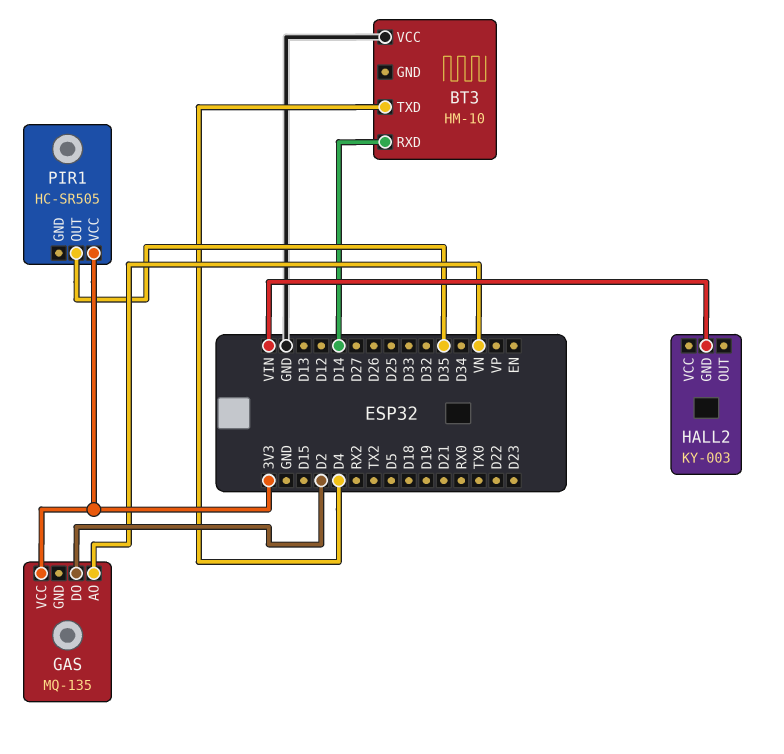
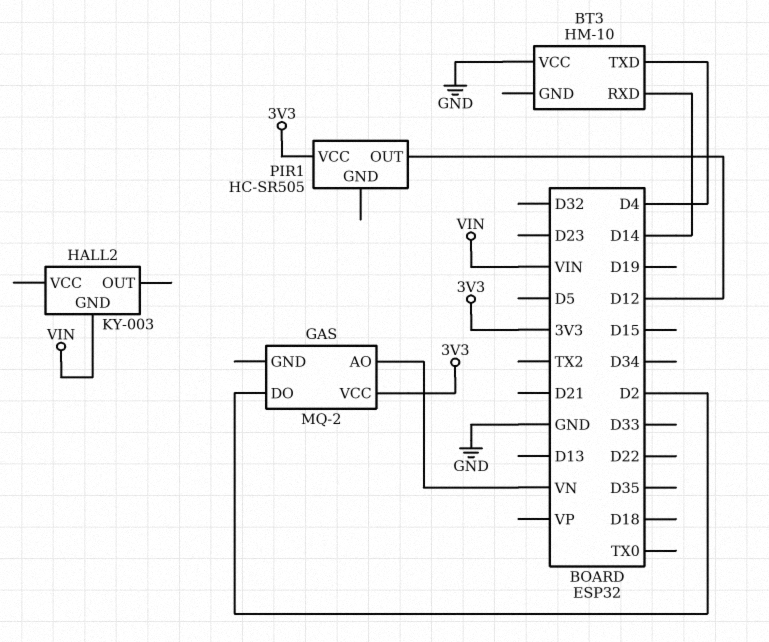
GAS: MQ-135 -> MQ-2
PIR1 pin OUT: D35 -> D12

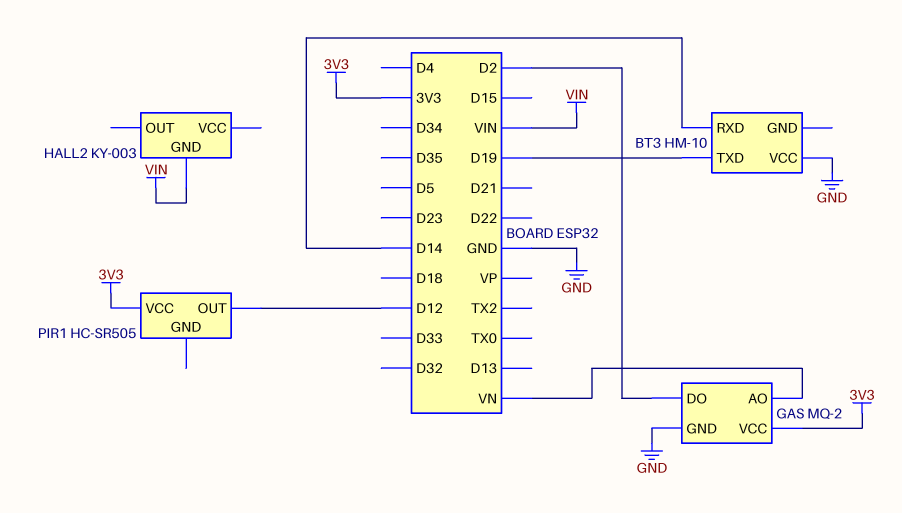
BT3 pin TXD: D4 -> D19
GAS pin GND: none -> GND

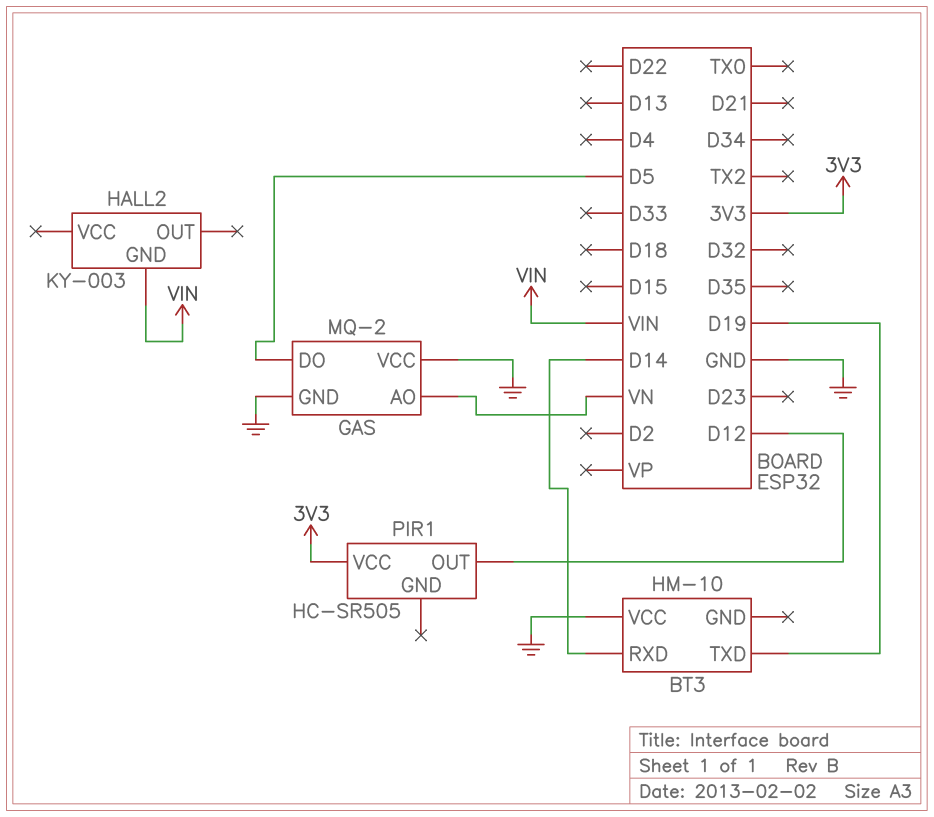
GAS pin DO: D2 -> D5
GAS pin VCC: 3V3 -> GND

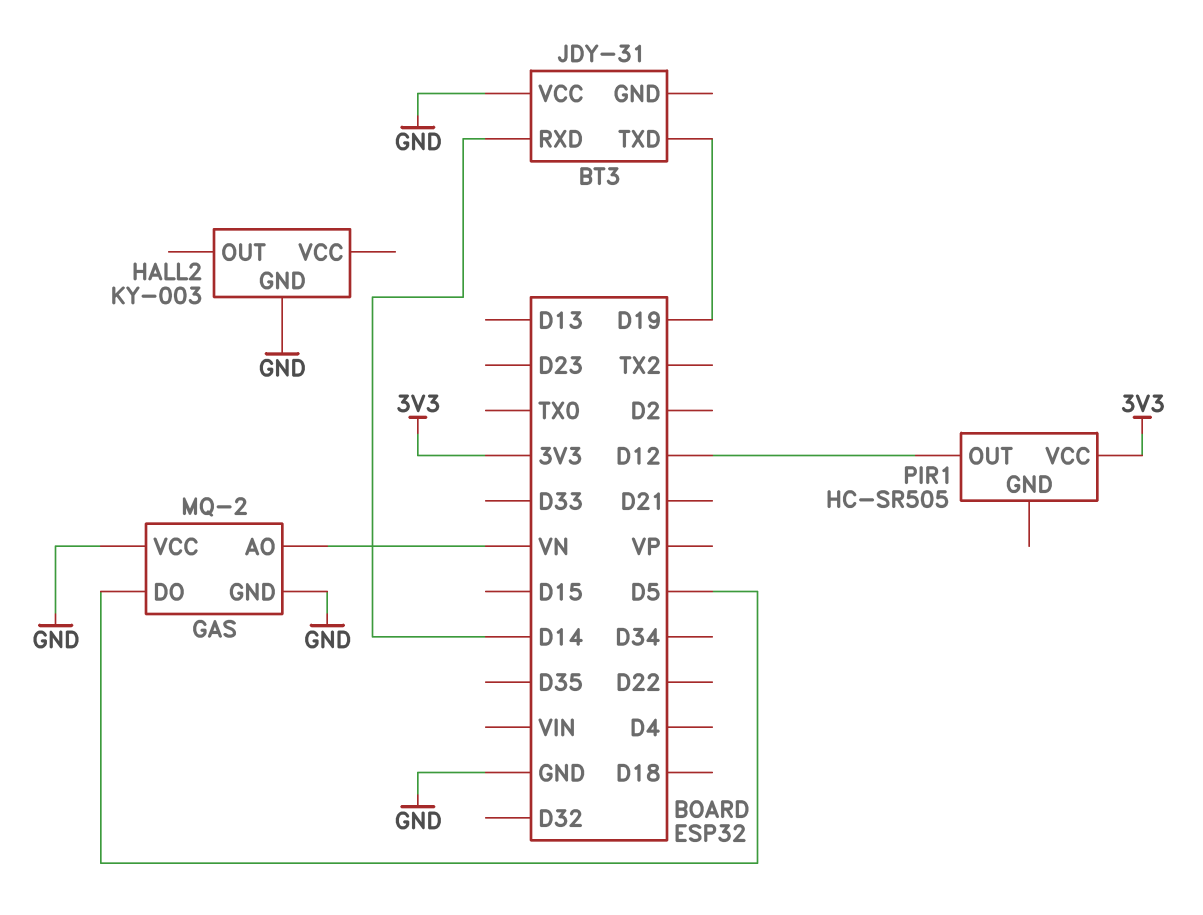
BT3: HM-10 -> JDY-31
HALL2 pin GND: VIN -> GND

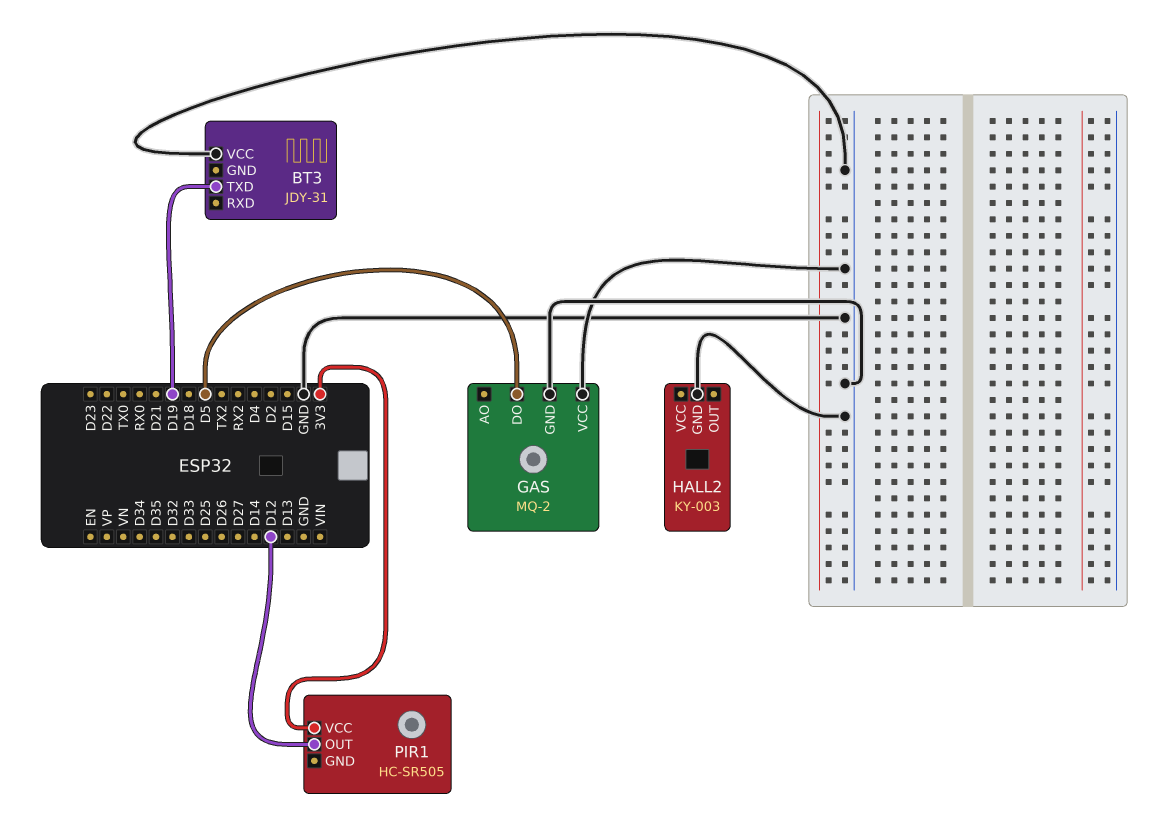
BT3 pin RXD: D14 -> none
GAS pin AO: VN -> none

